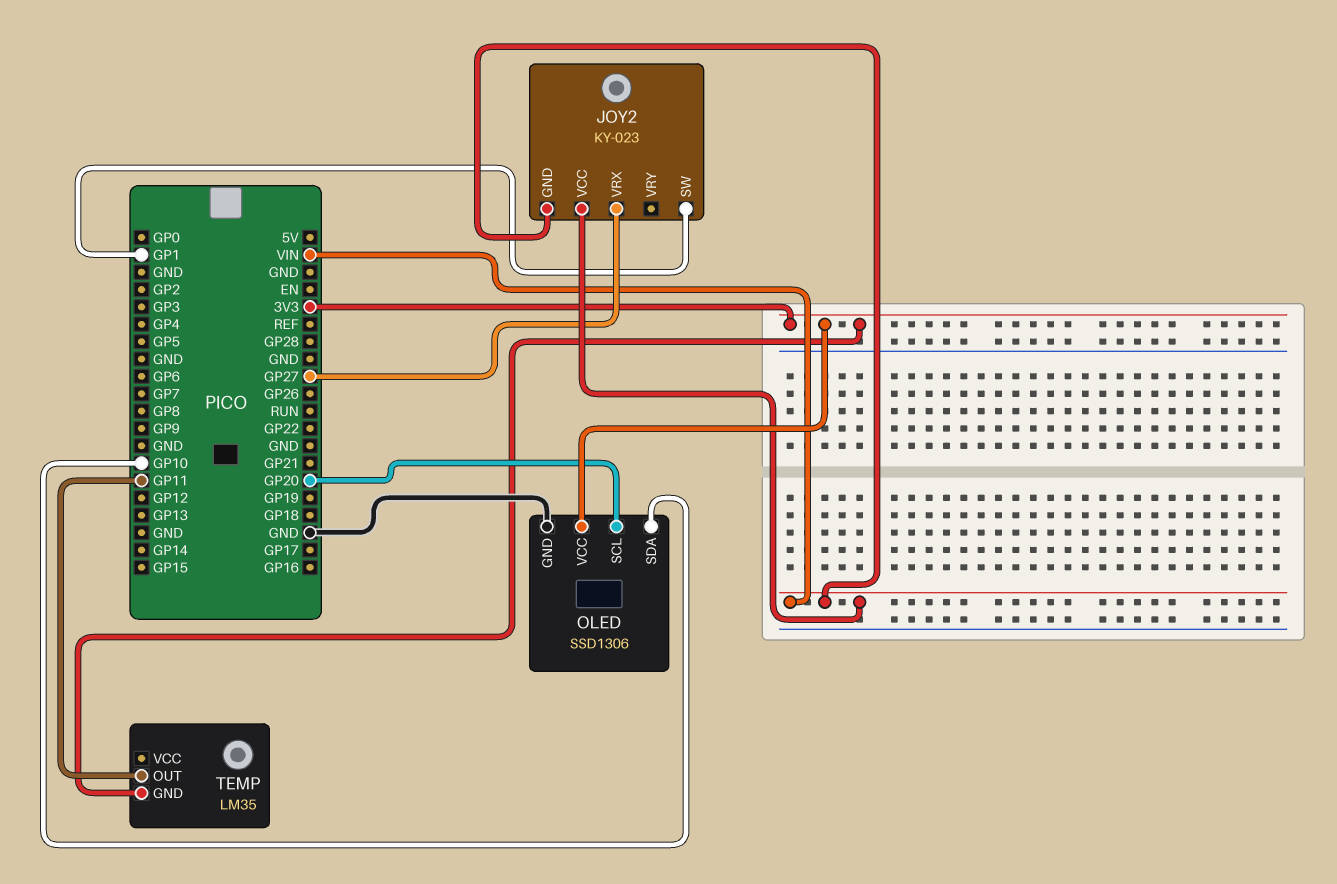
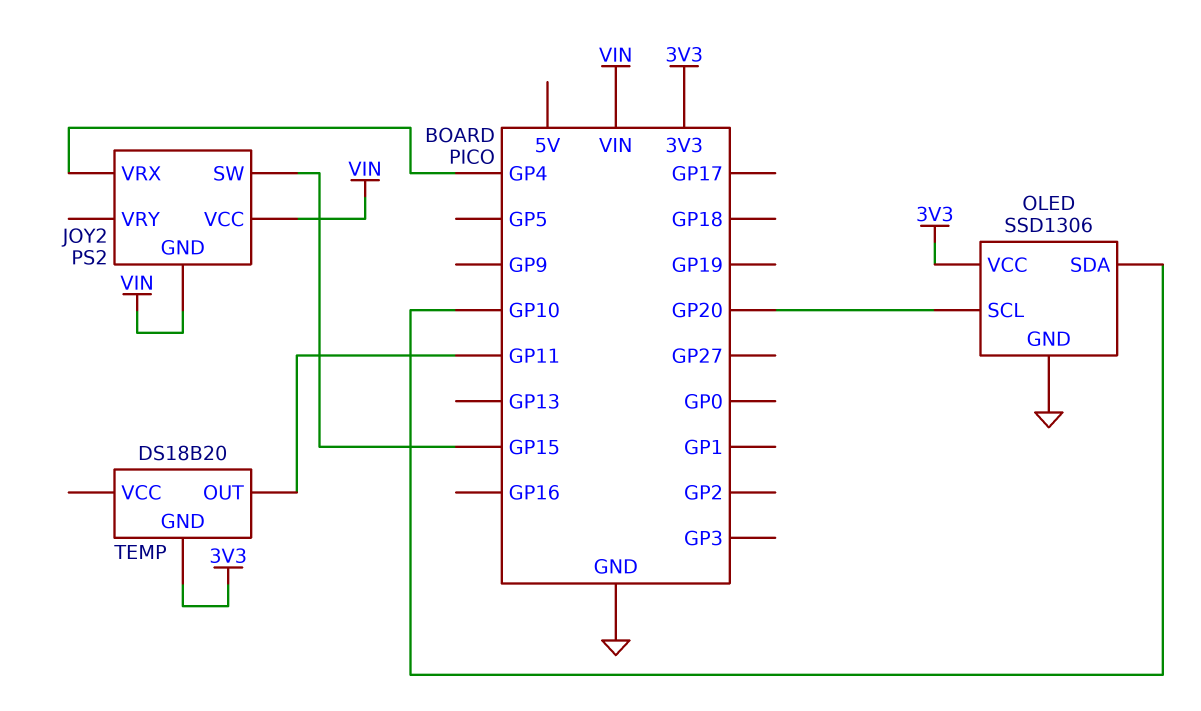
JOY2: KY-023 -> PS2
JOY2 pin SW: GP1 -> GP15
JOY2 pin VRX: GP27 -> GP4
TEMP: LM35 -> DS18B20

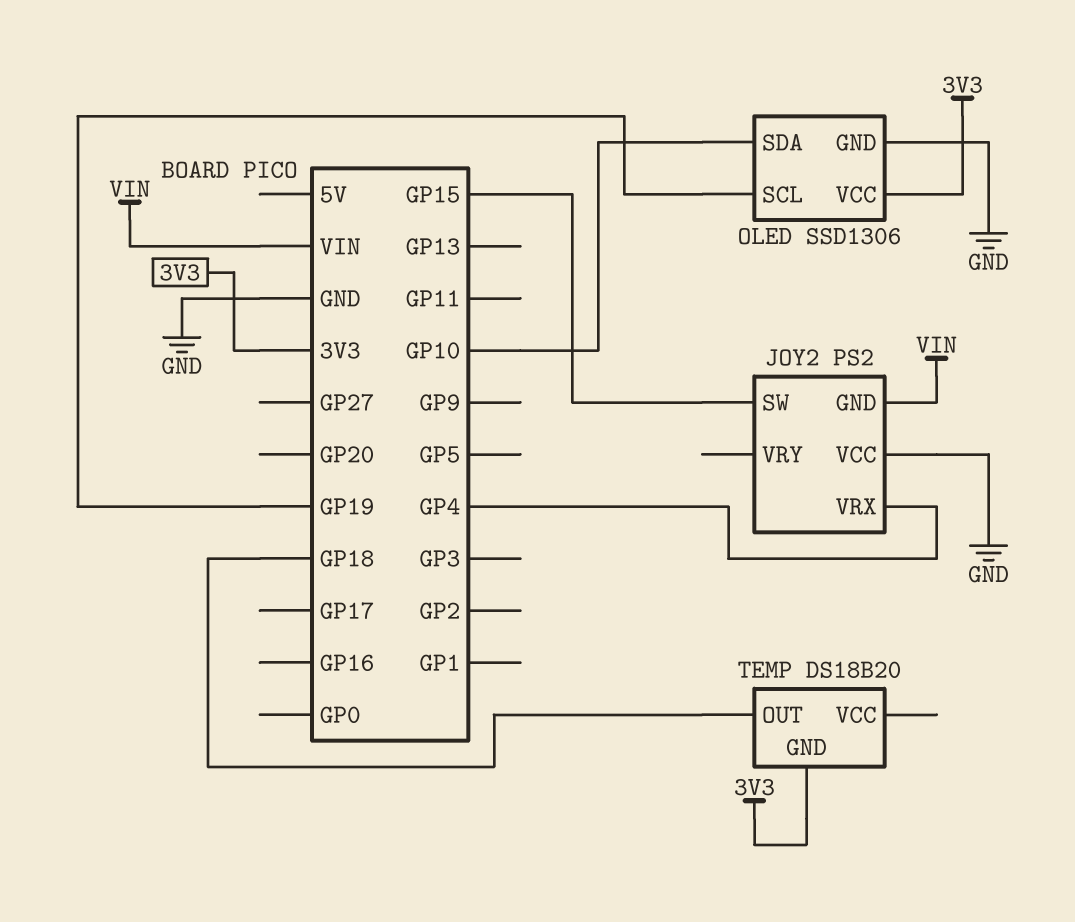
JOY2 pin VCC: VIN -> GND
OLED pin SCL: GP20 -> GP19
TEMP pin OUT: GP11 -> GP18

